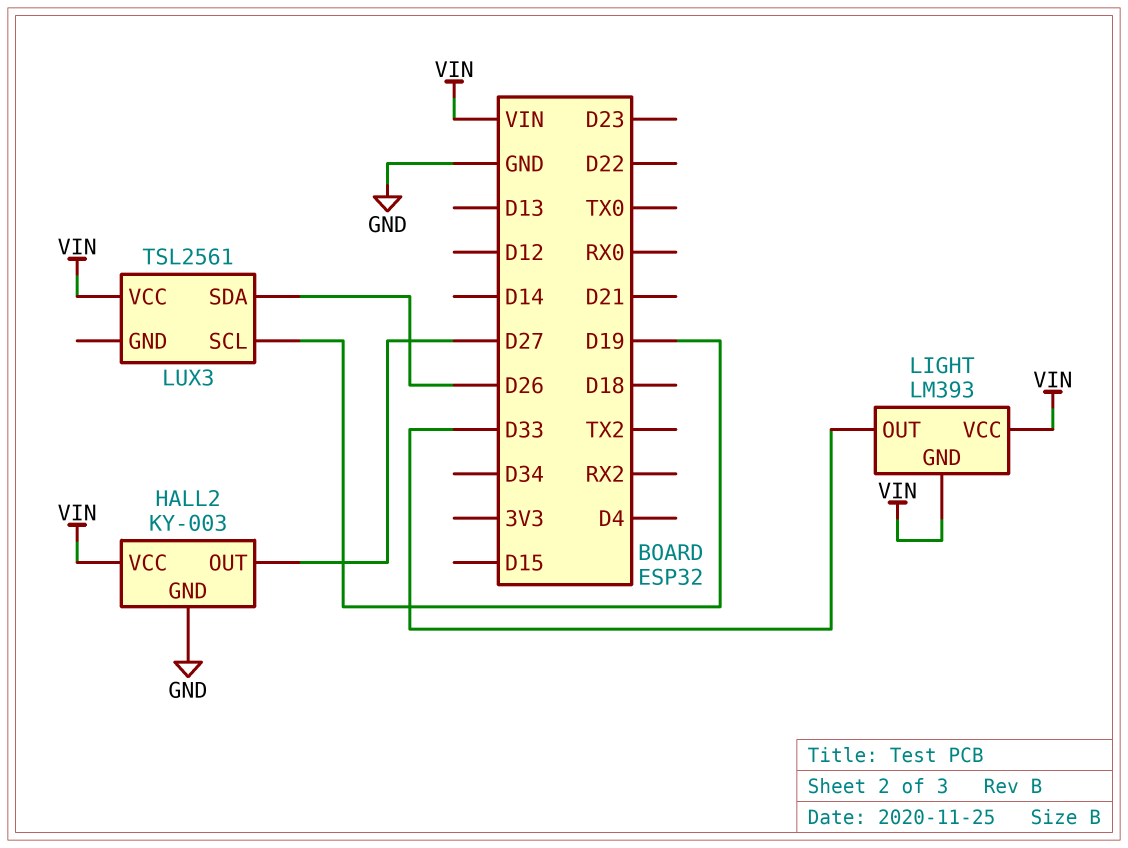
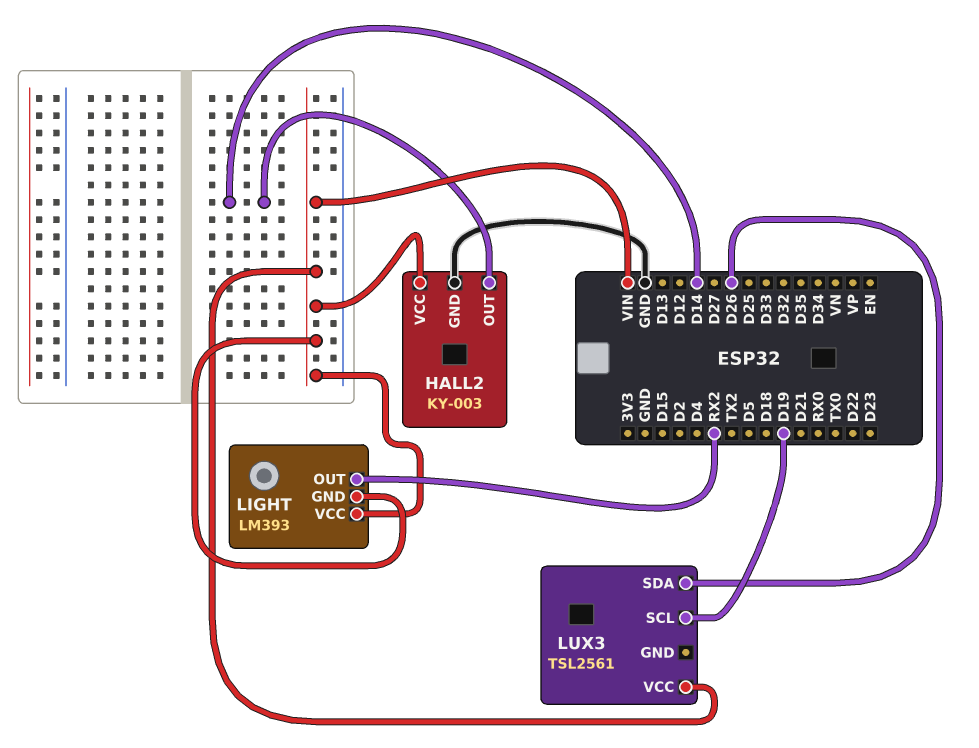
HALL2 pin OUT: D27 -> D14
LIGHT pin OUT: D33 -> RX2

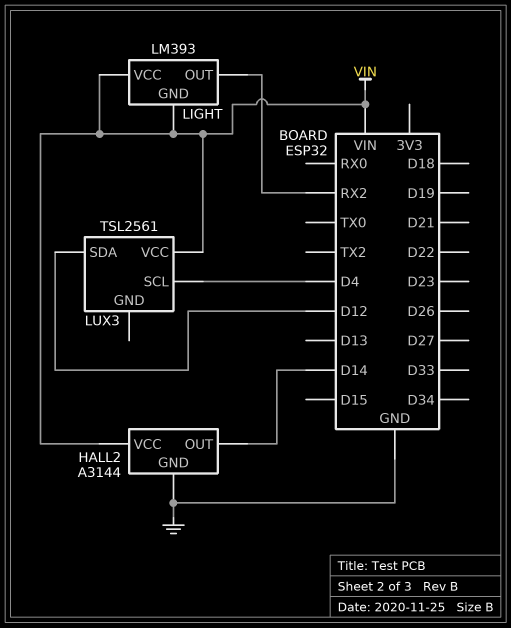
HALL2: KY-003 -> A3144
LUX3 pin SCL: D19 -> D4
LUX3 pin SDA: D26 -> D12

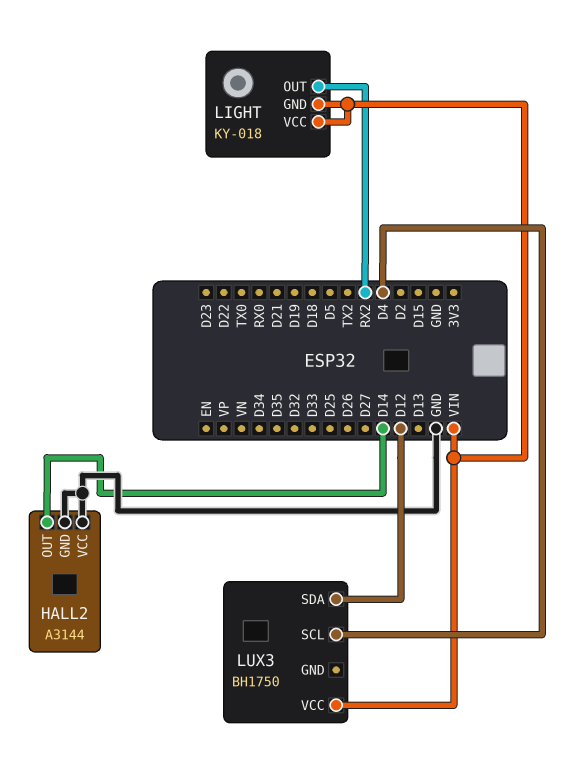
HALL2 pin VCC: VIN -> GND
LIGHT: LM393 -> KY-018
LUX3: TSL2561 -> BH1750

